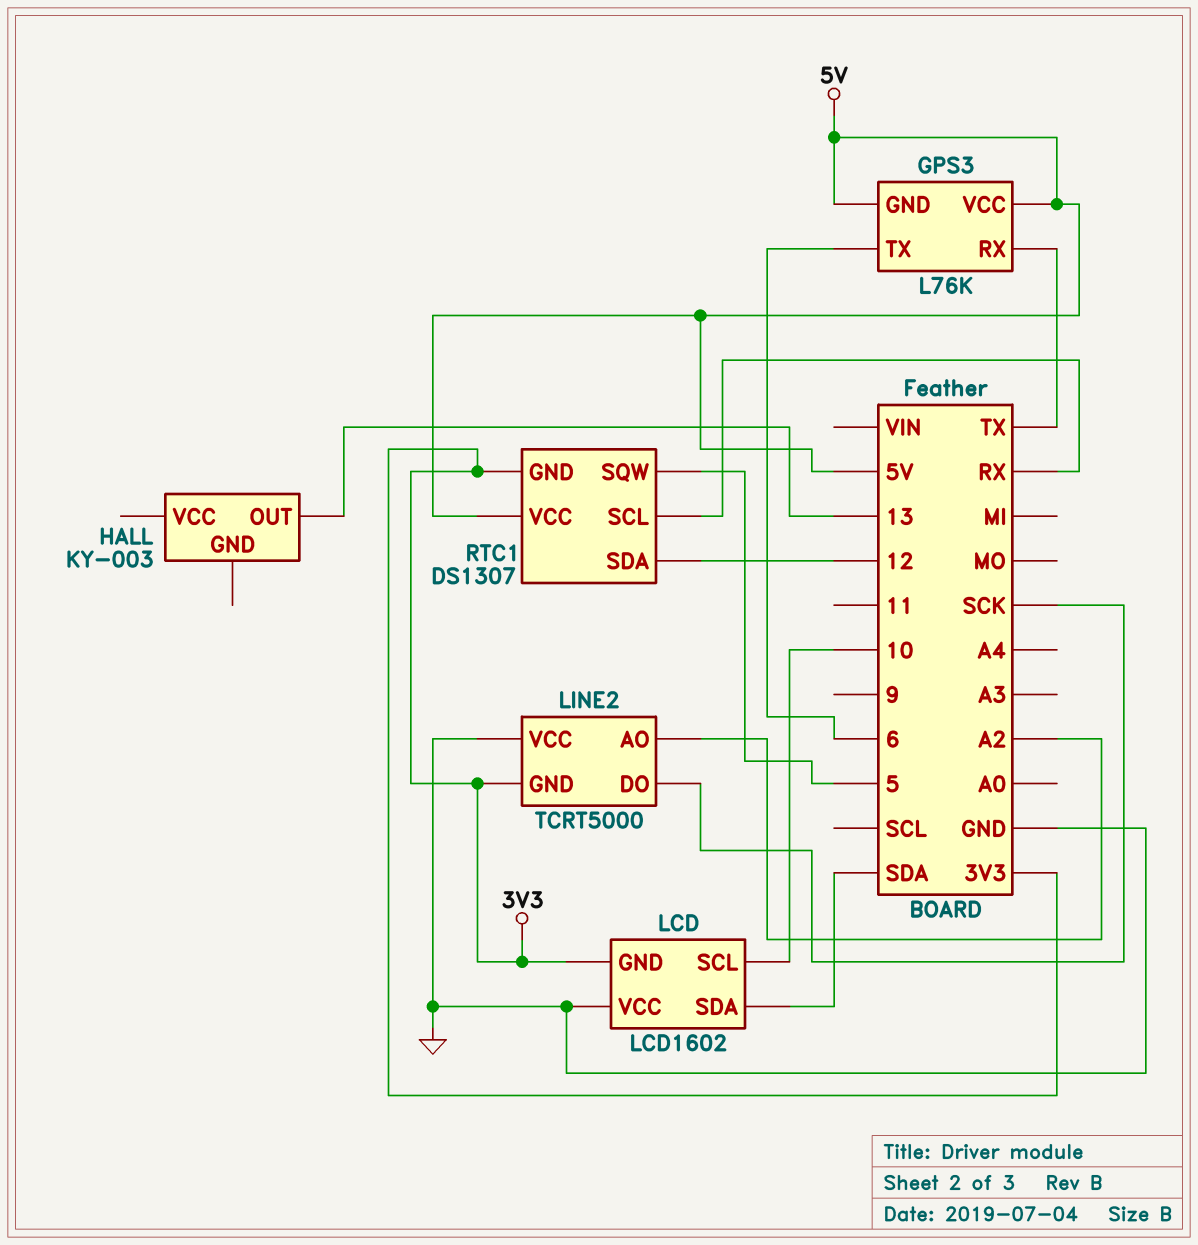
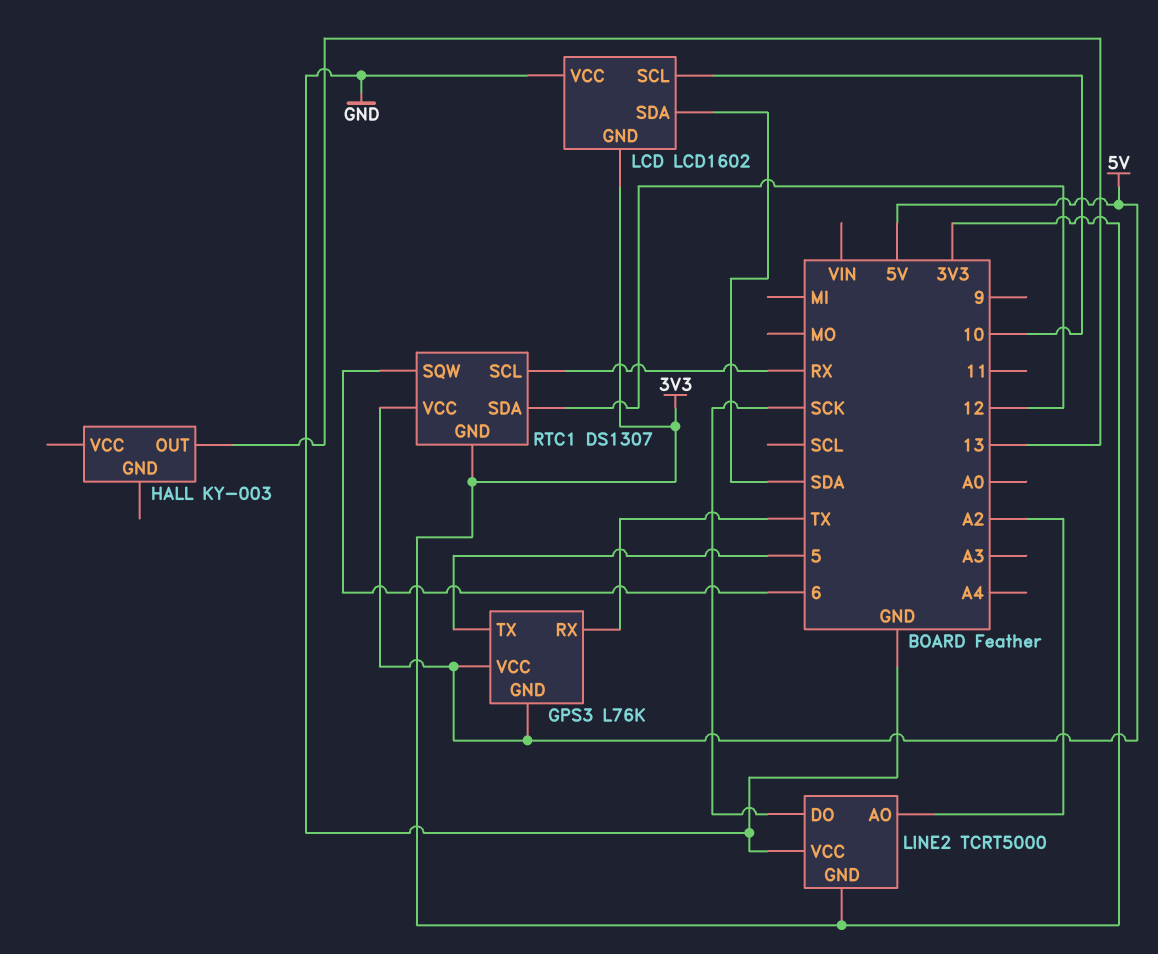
GPS3 pin TX: 6 -> 5
RTC1 pin SQW: 5 -> 6

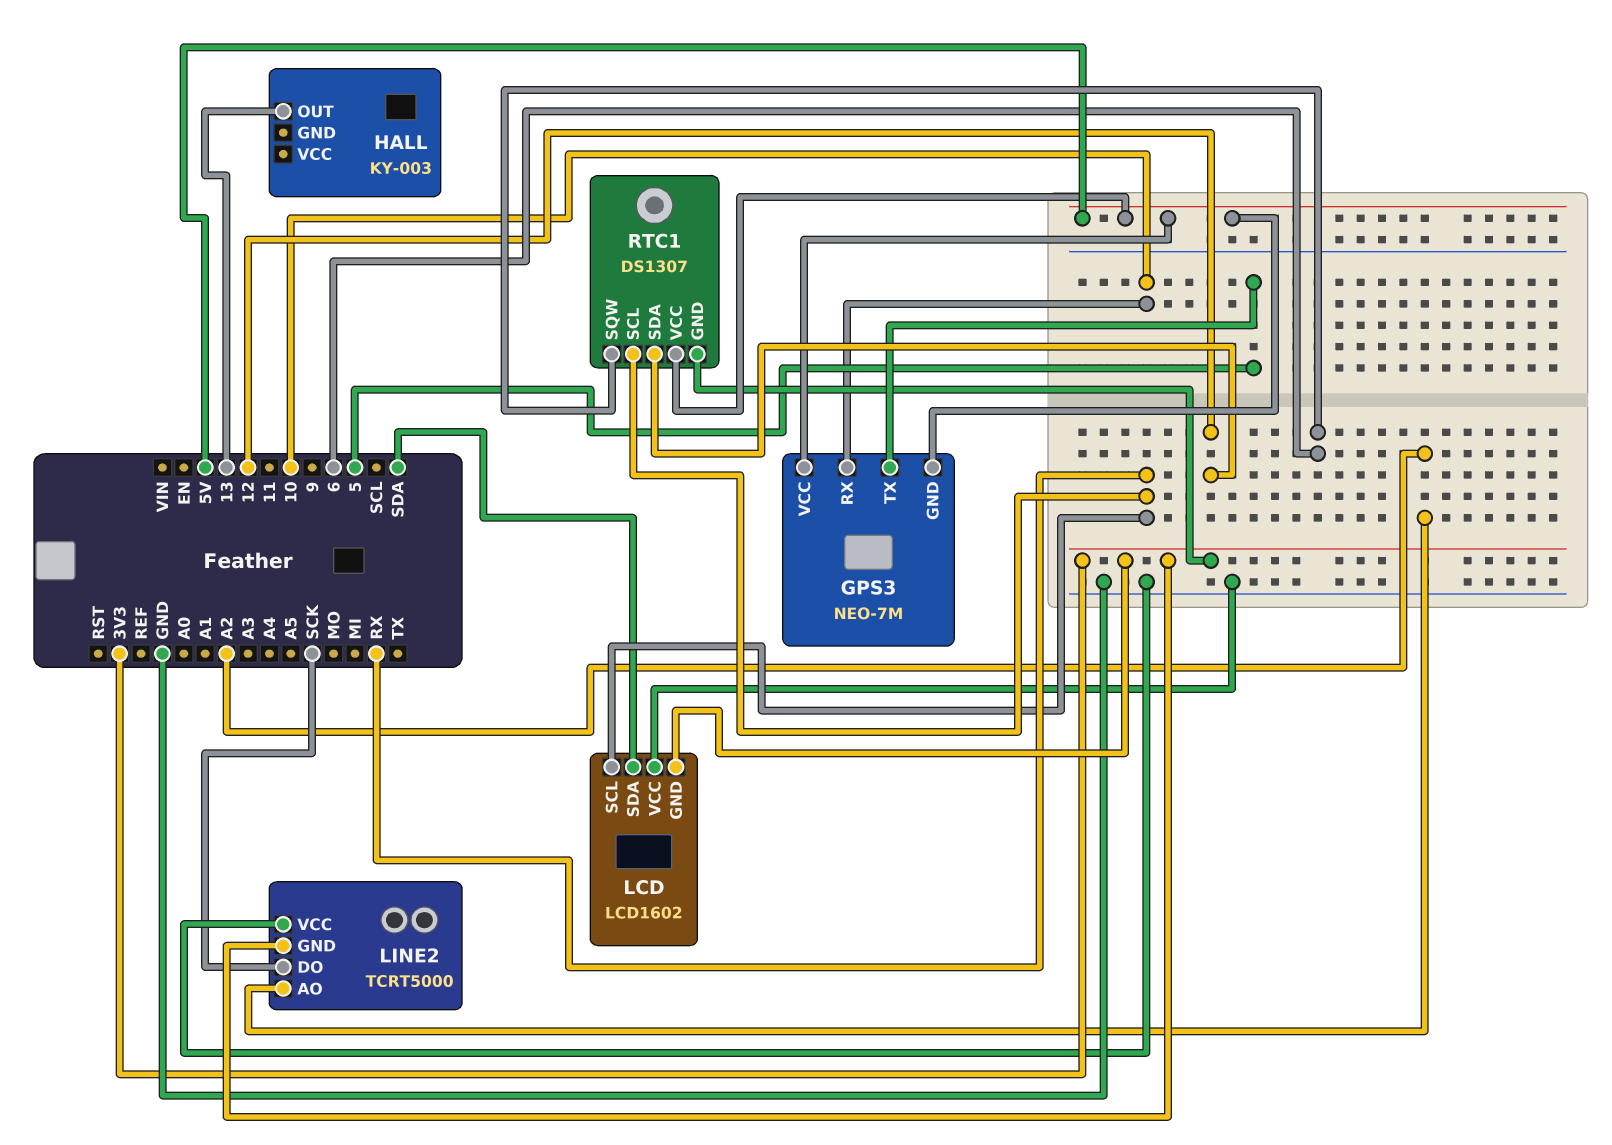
GPS3: L76K -> NEO-7M
GPS3 pin RX: TX -> 10
LCD pin SCL: 10 -> RX

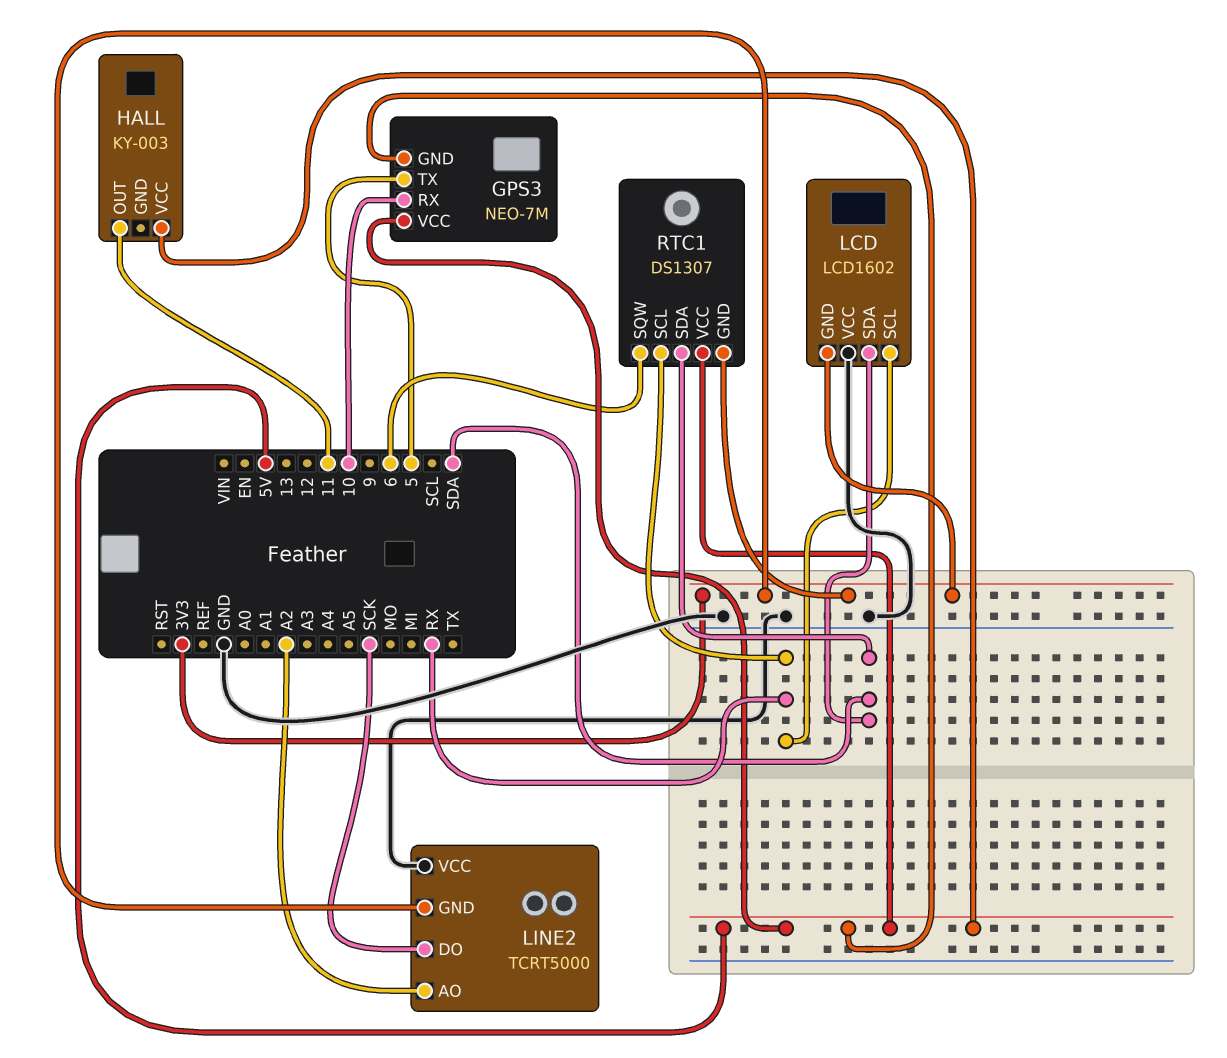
HALL pin OUT: 13 -> 11
HALL pin VCC: none -> 5V
RTC1 pin SDA: 12 -> SDA

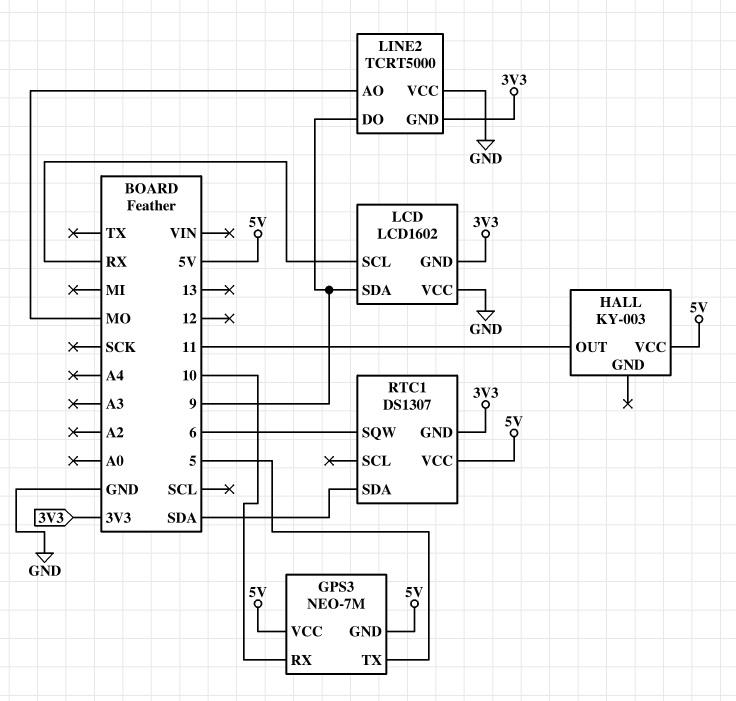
LCD pin SDA: SDA -> 9
LINE2 pin AO: A2 -> MO
LINE2 pin DO: SCK -> 9
RTC1 pin SCL: RX -> none

